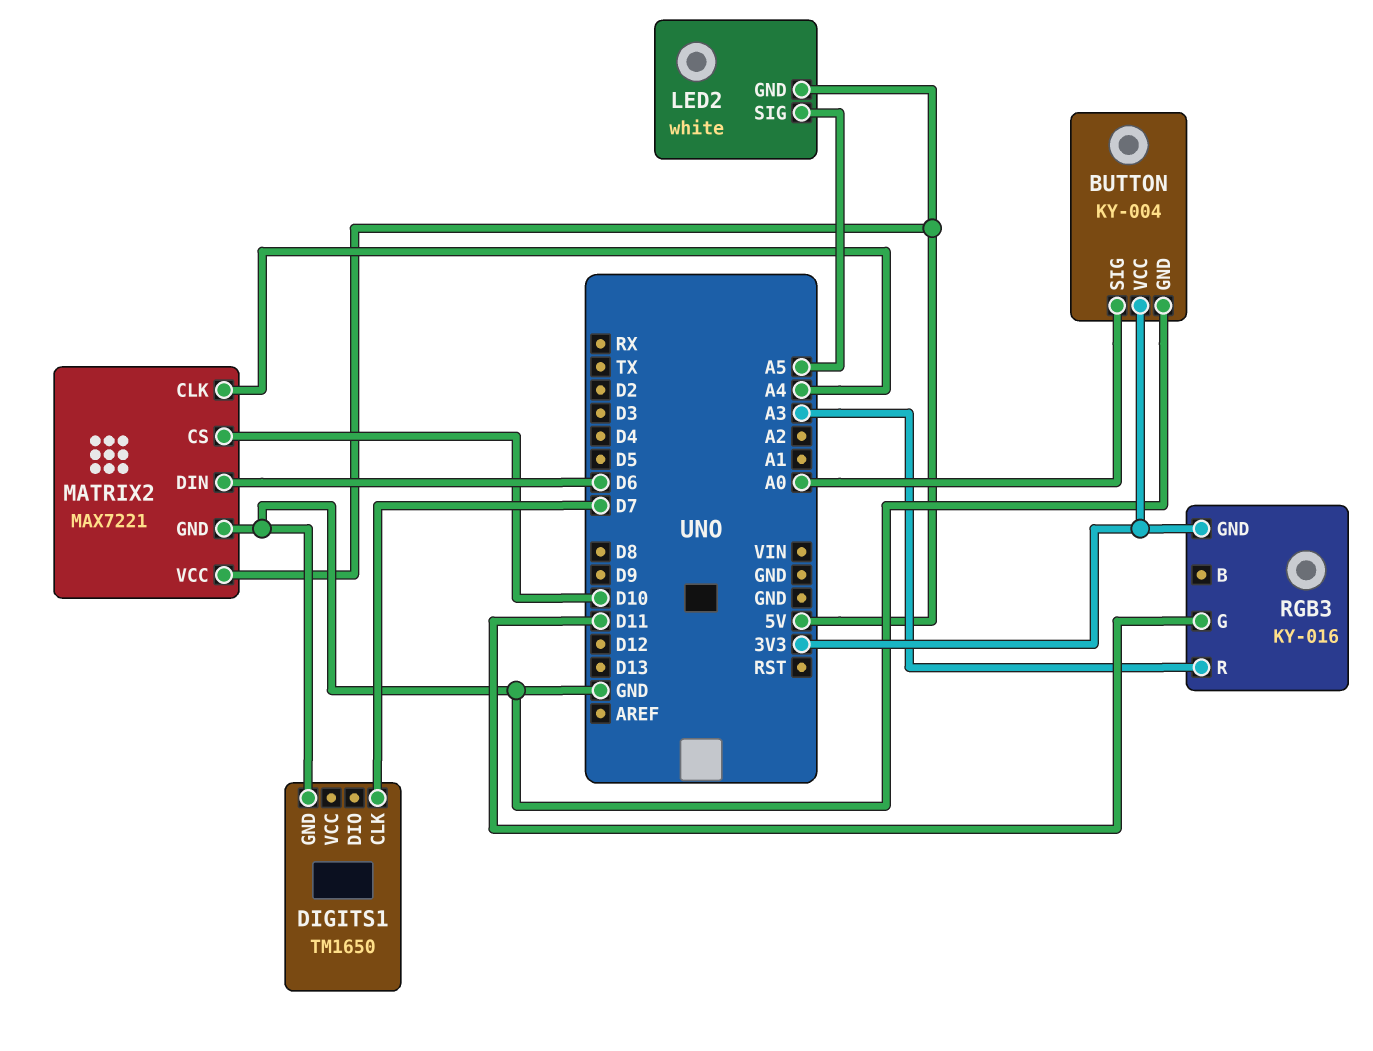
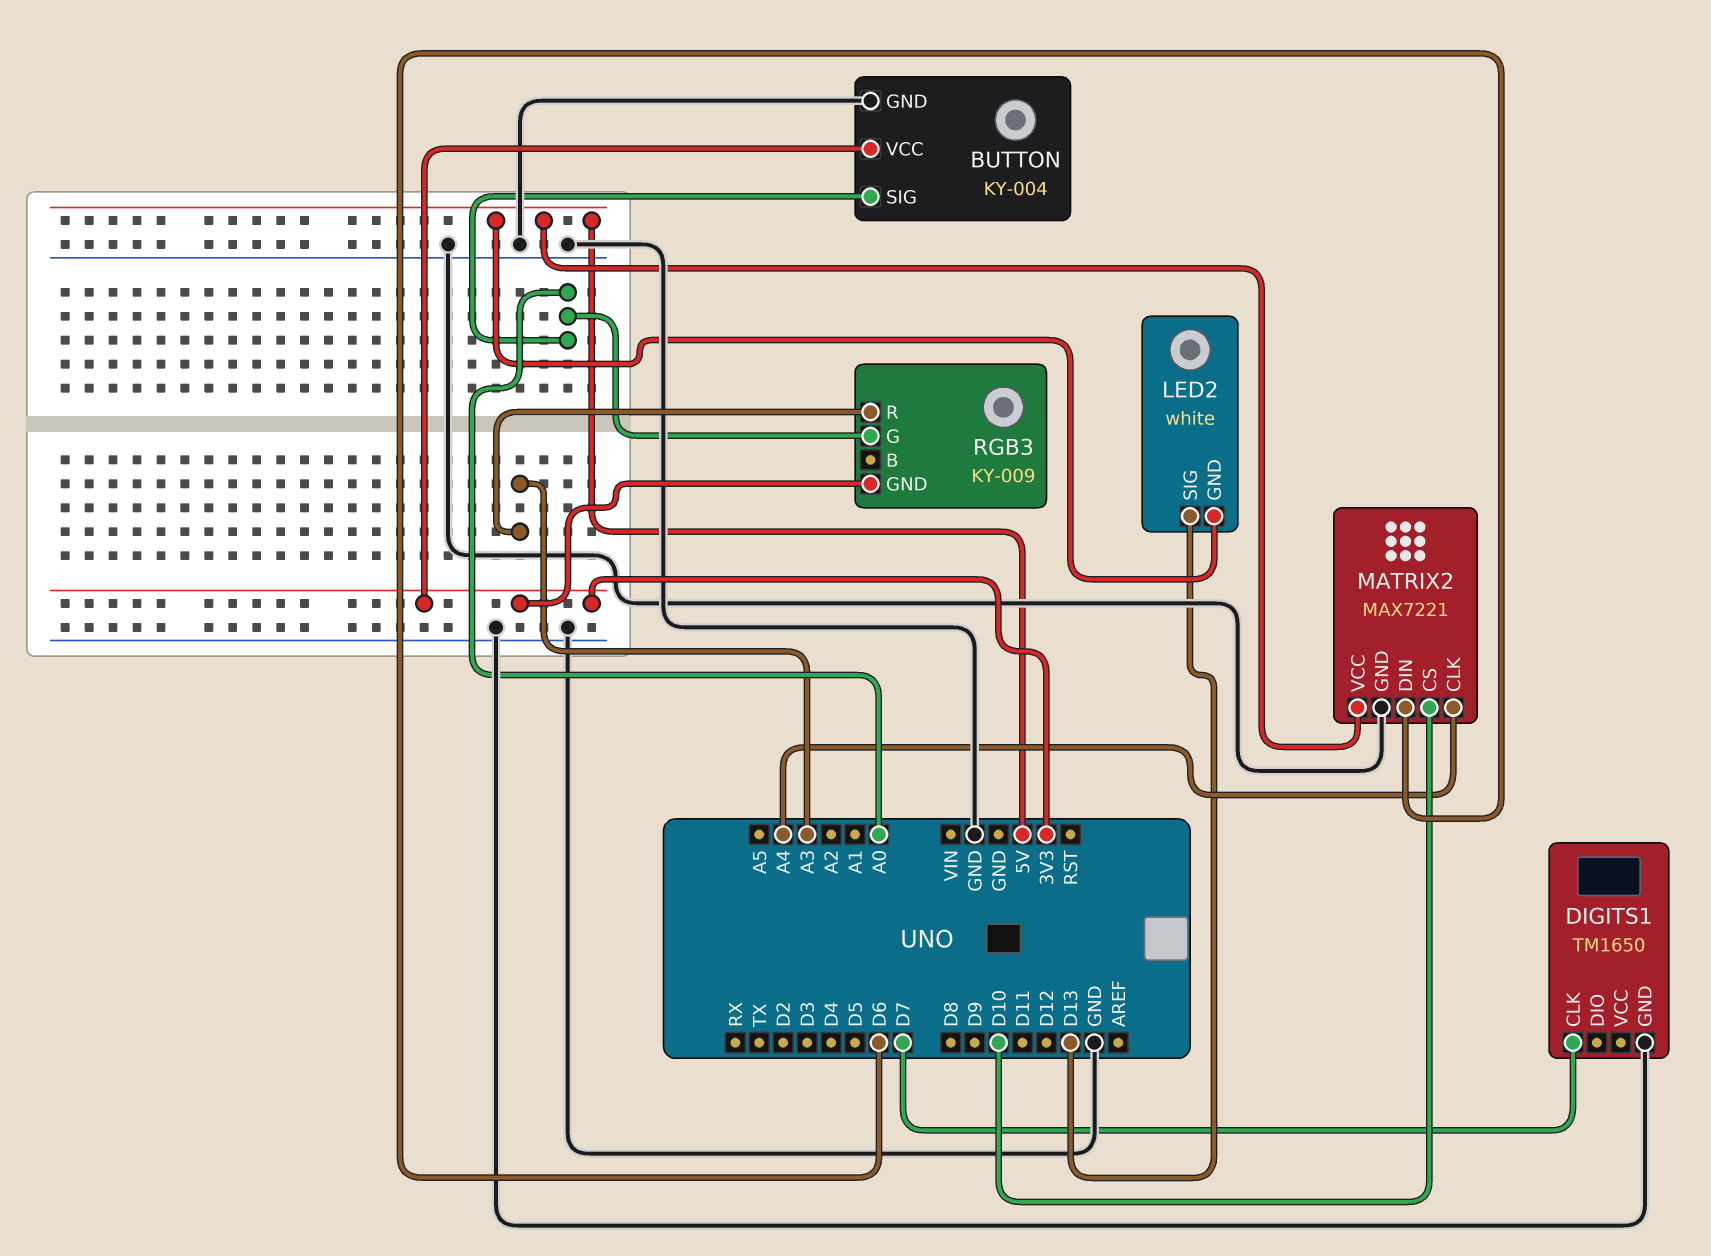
LED2 pin SIG: A5 -> D13
RGB3: KY-016 -> KY-009
RGB3 pin G: D11 -> A0

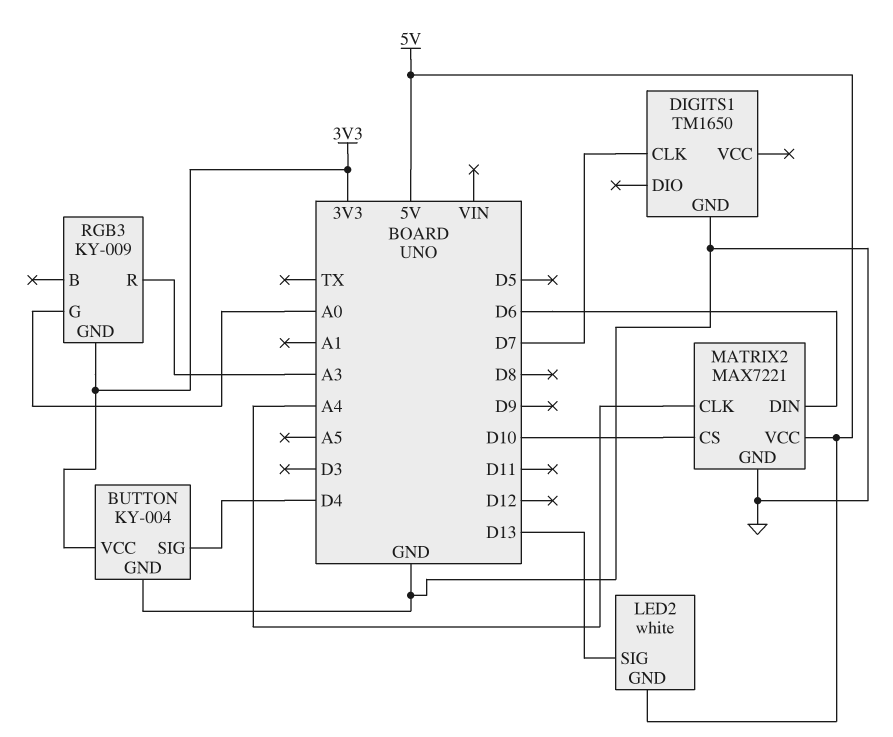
BUTTON pin SIG: A0 -> D4

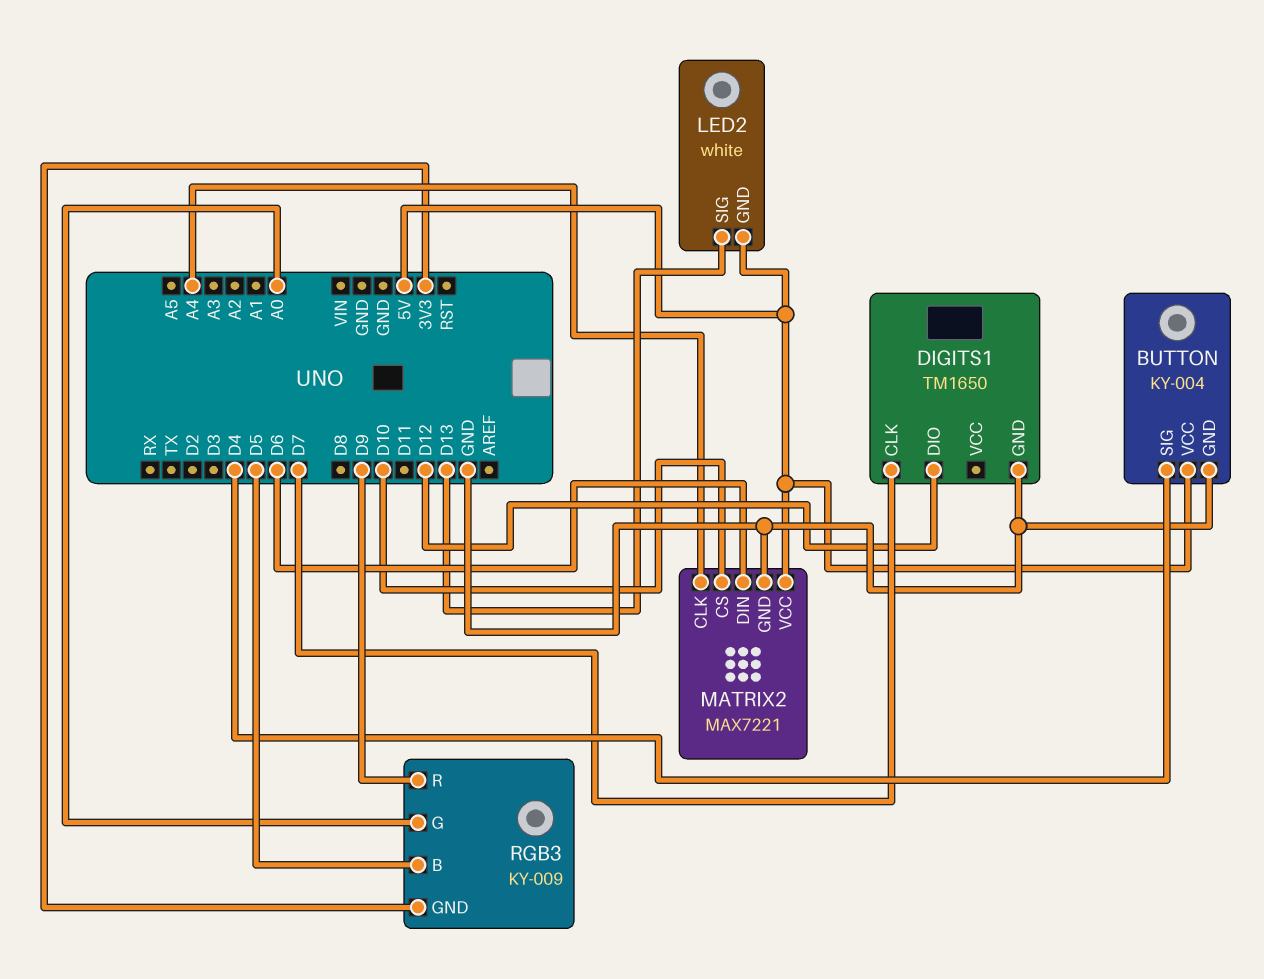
BUTTON pin VCC: 3V3 -> 5V
DIGITS1 pin DIO: none -> D12
RGB3 pin B: none -> D5
RGB3 pin R: A3 -> D9

